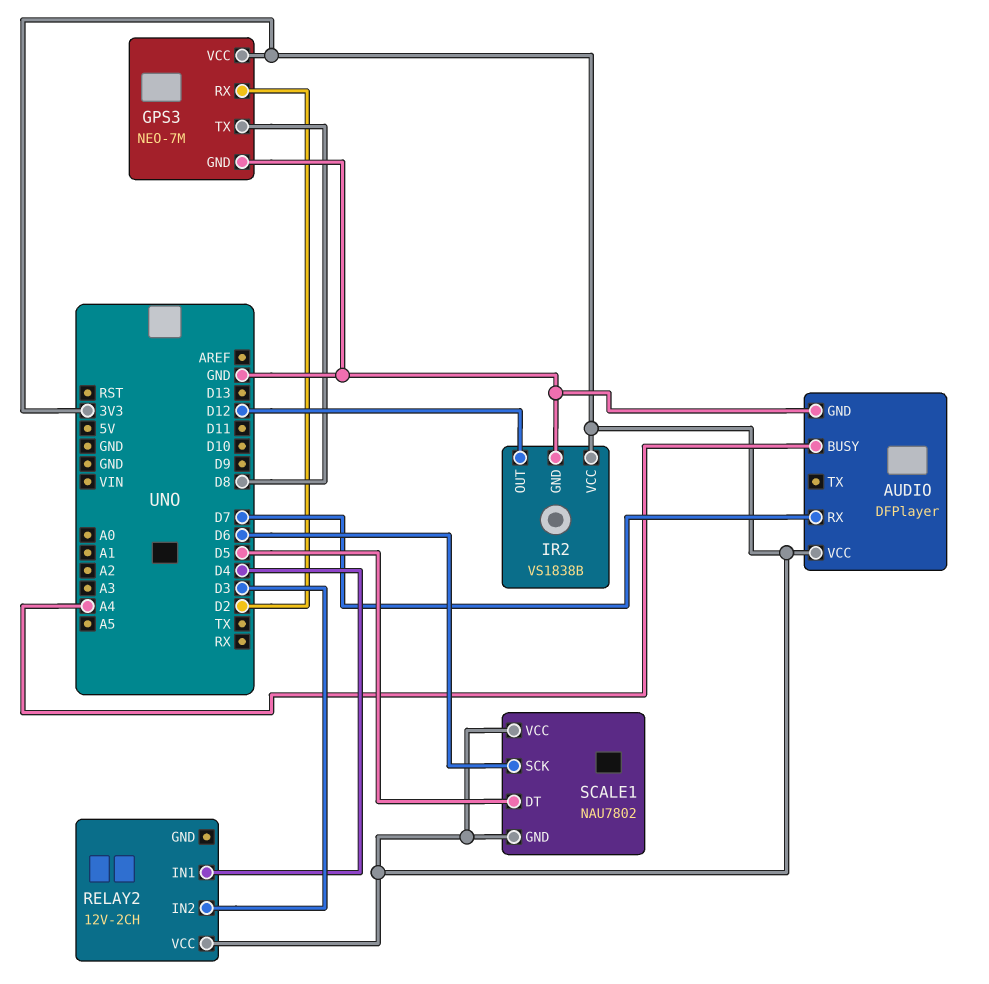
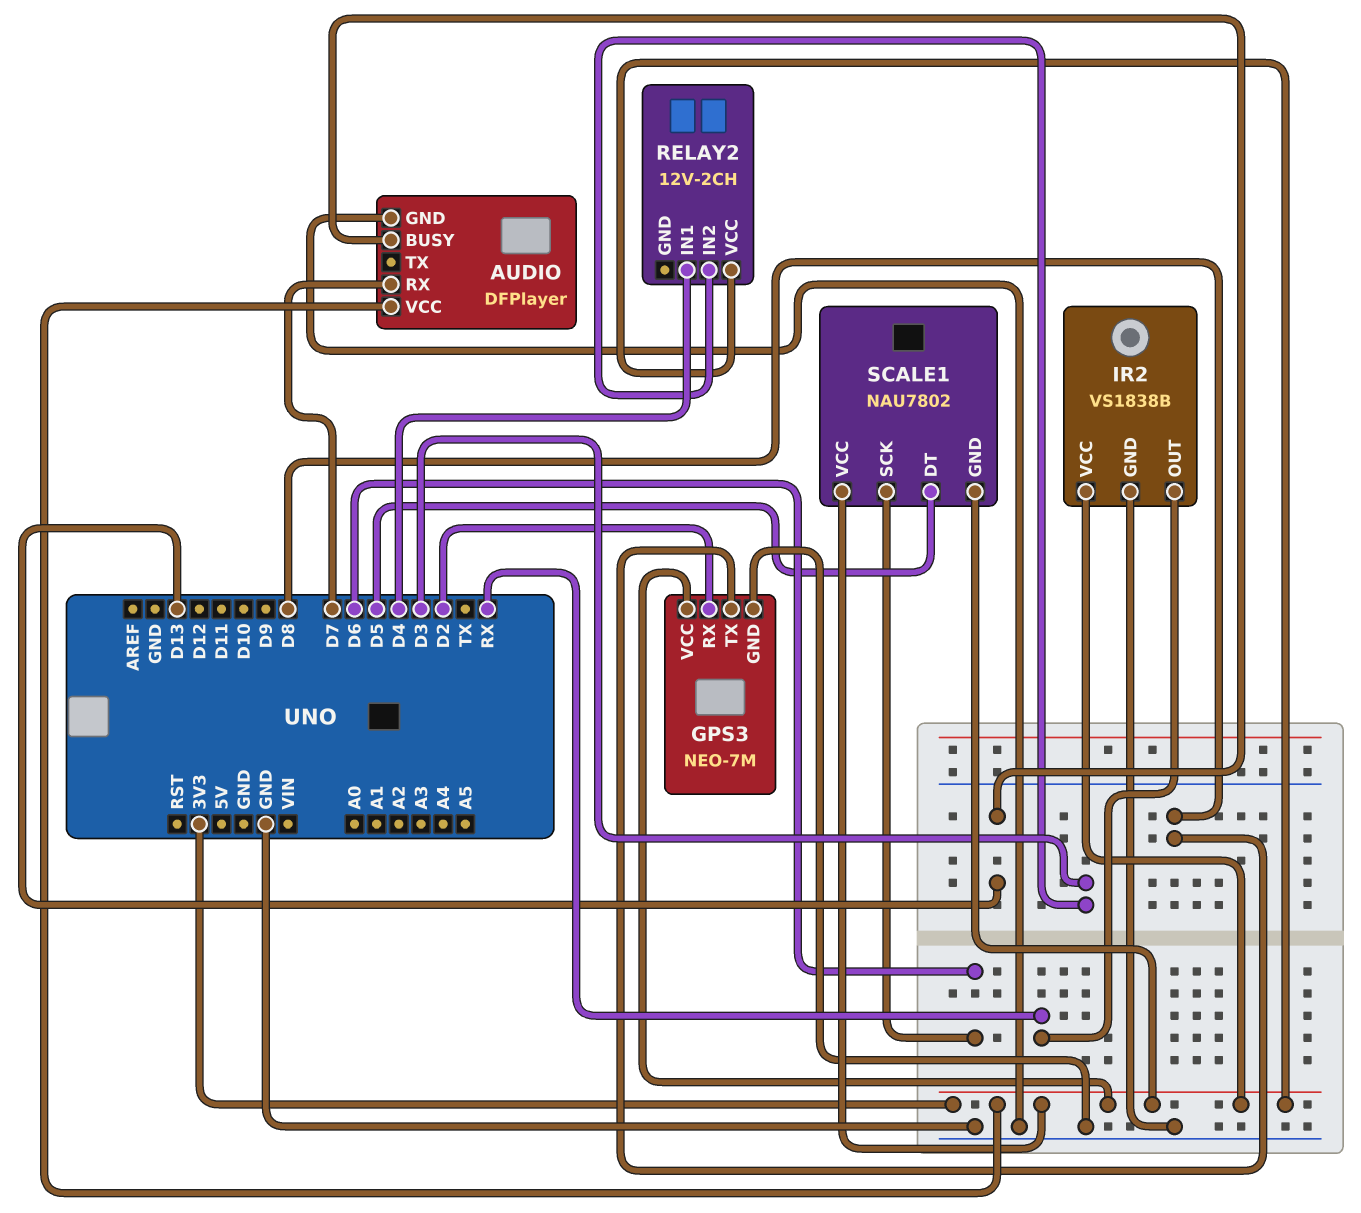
AUDIO pin BUSY: A4 -> D13
IR2 pin OUT: D12 -> RX

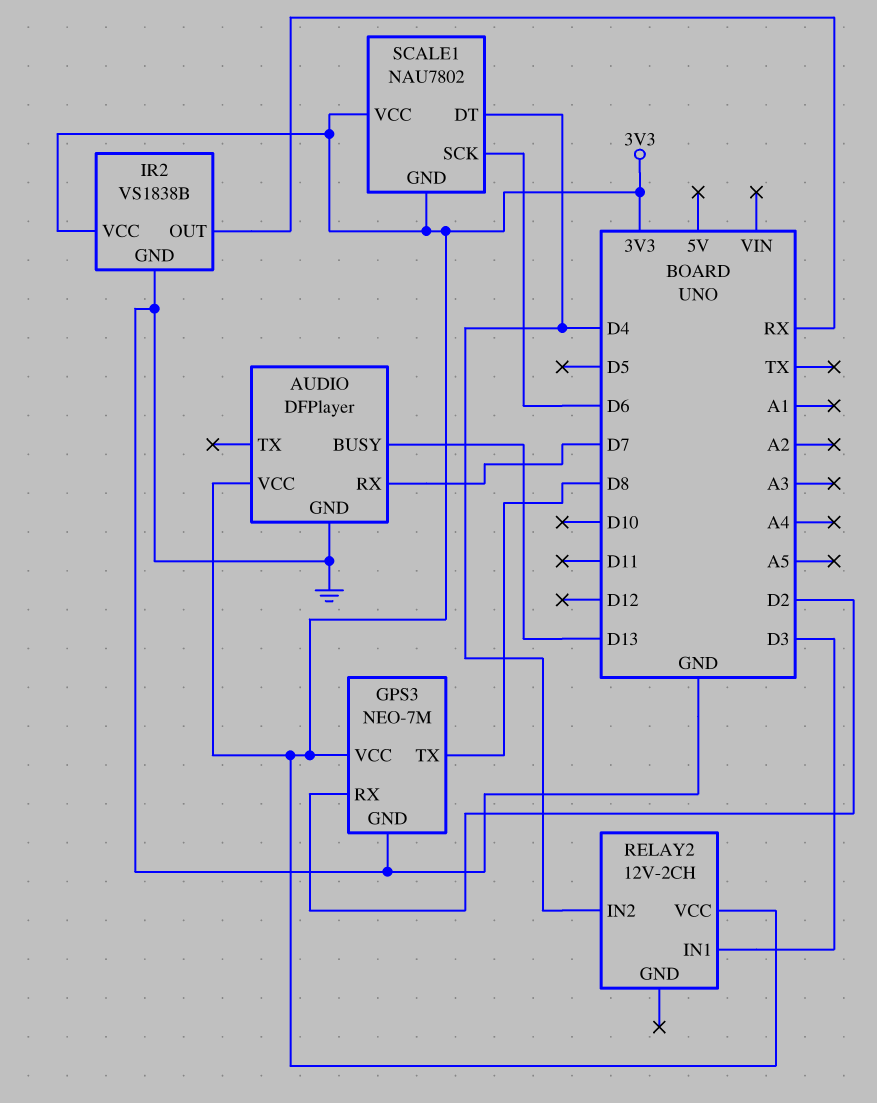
RELAY2 pin IN1: D4 -> D3
RELAY2 pin IN2: D3 -> D4
SCALE1 pin DT: D5 -> D4

